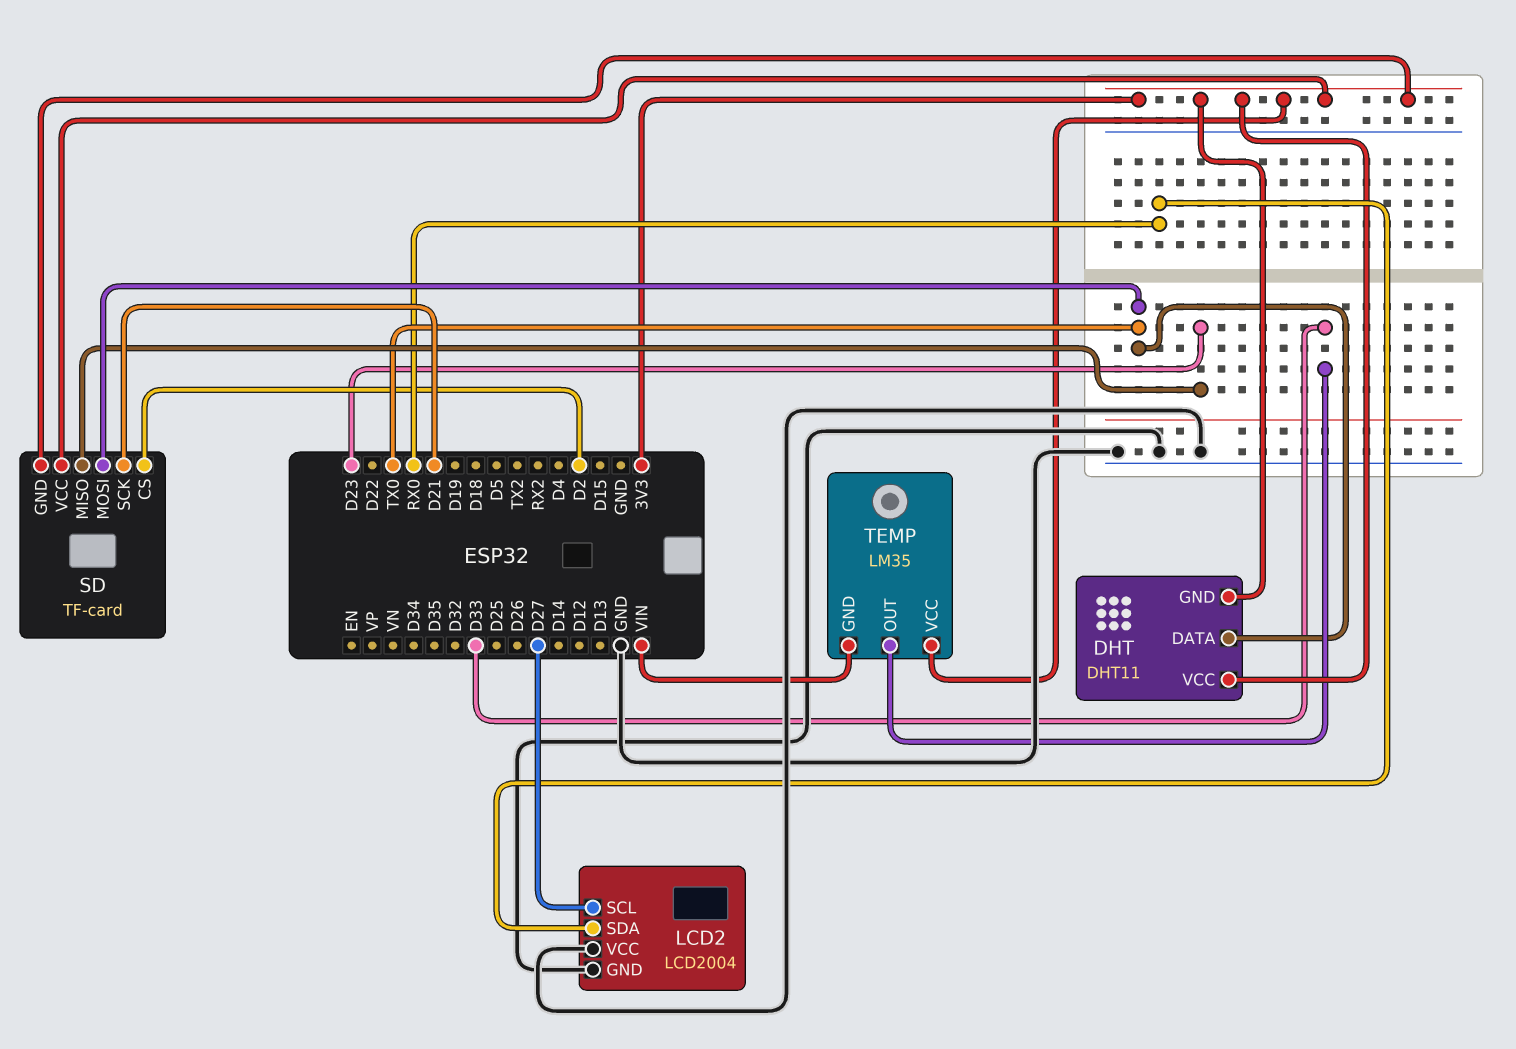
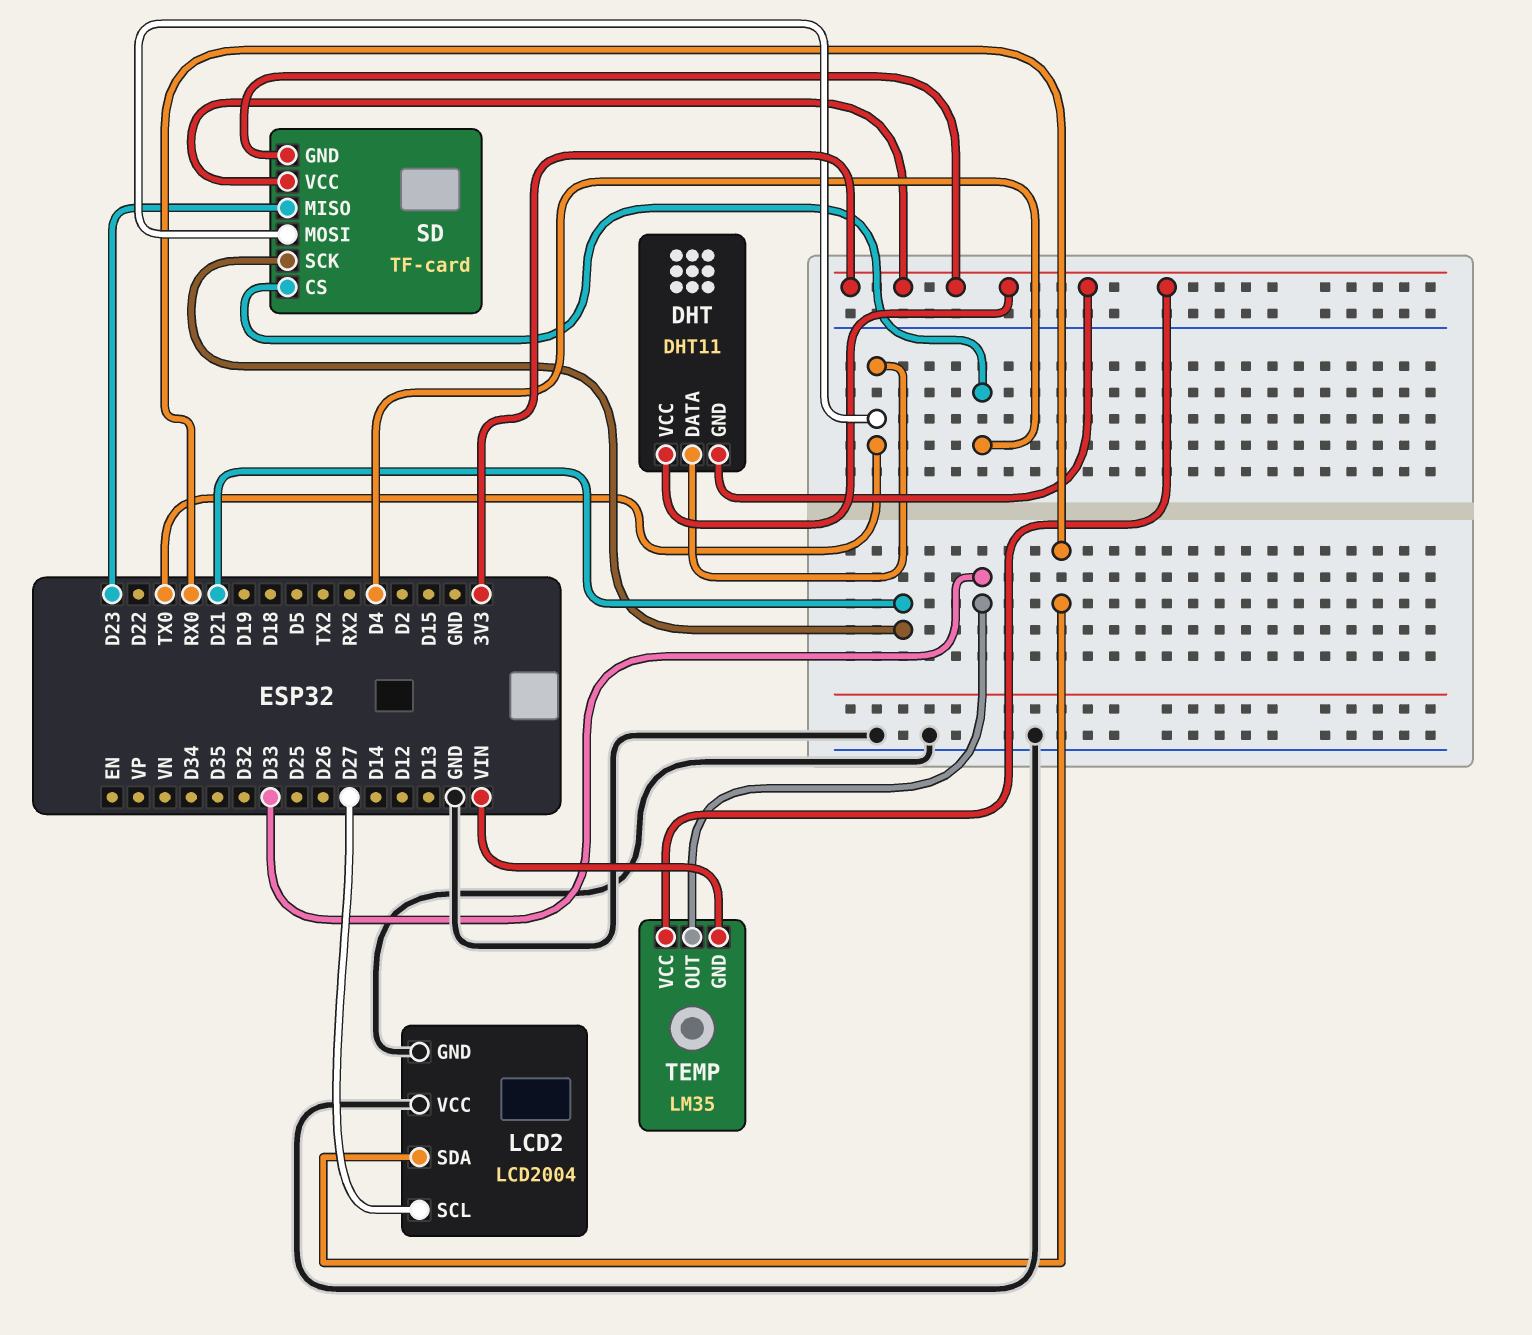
SD pin CS: D2 -> D4

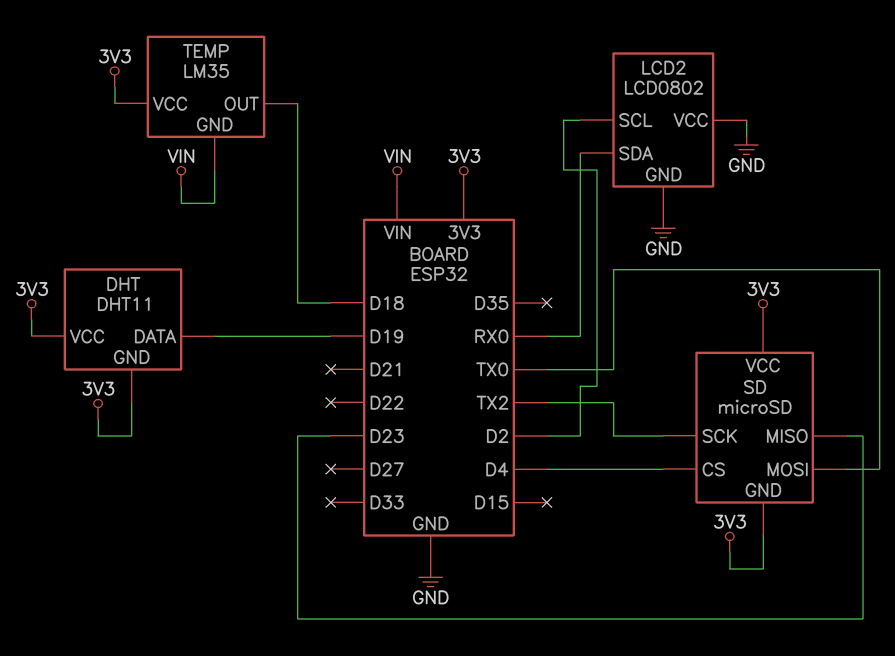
DHT pin DATA: TX0 -> D19
LCD2: LCD2004 -> LCD0802
LCD2 pin SCL: D27 -> D2
SD: TF-card -> microSD
SD pin SCK: D21 -> TX2
TEMP pin OUT: D33 -> D18

